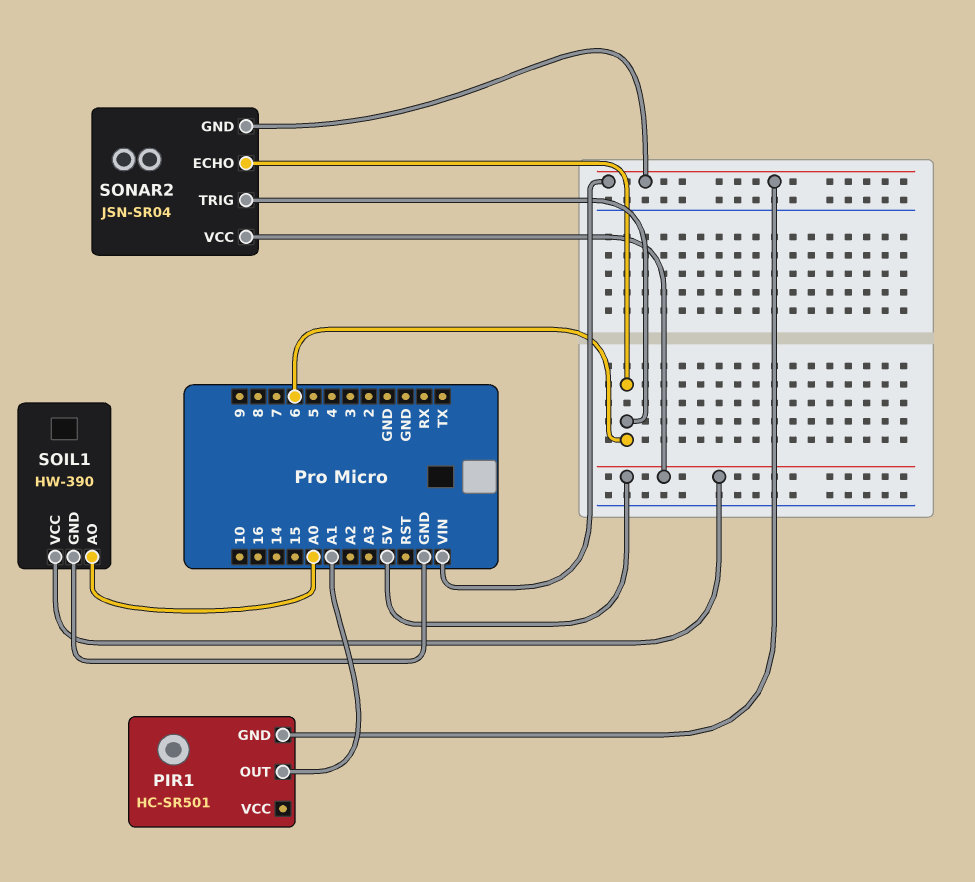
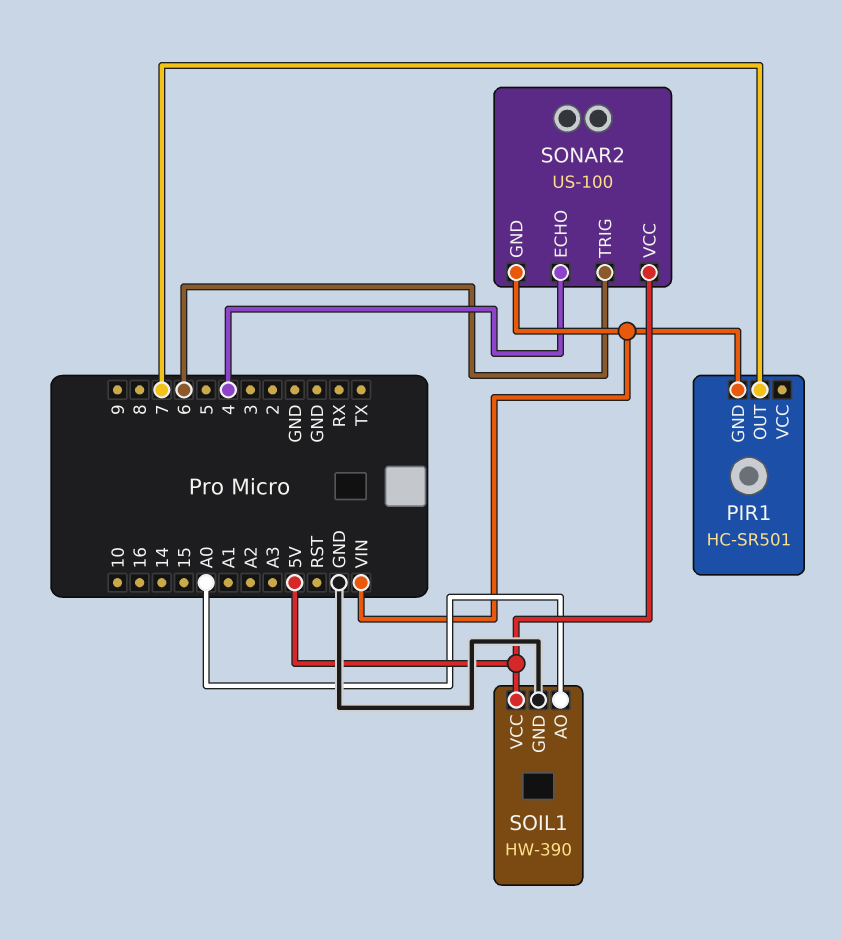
PIR1 pin OUT: A1 -> 7
SONAR2: JSN-SR04 -> US-100
SONAR2 pin ECHO: 6 -> 4

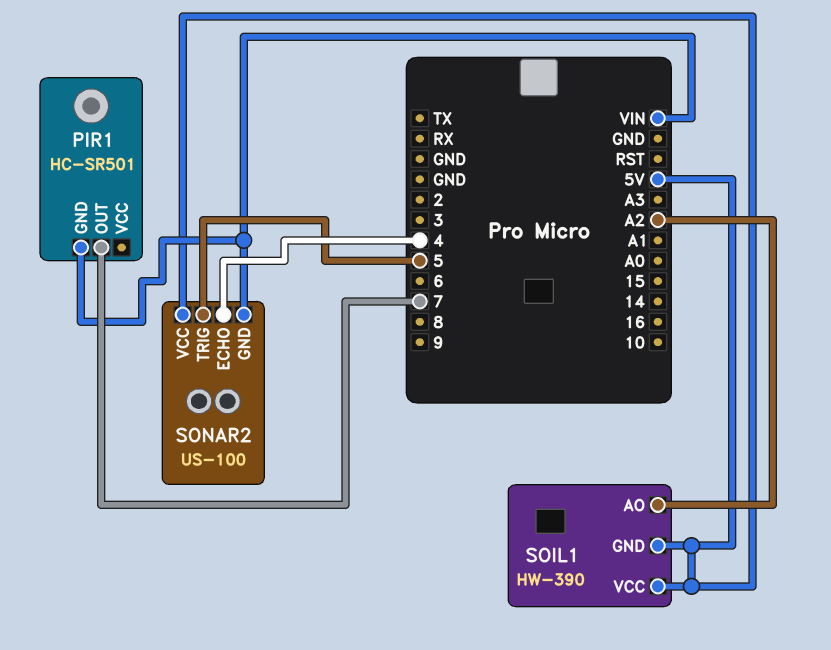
SOIL1 pin AO: A0 -> A2
SOIL1 pin GND: GND -> 5V
SONAR2 pin TRIG: 6 -> 5

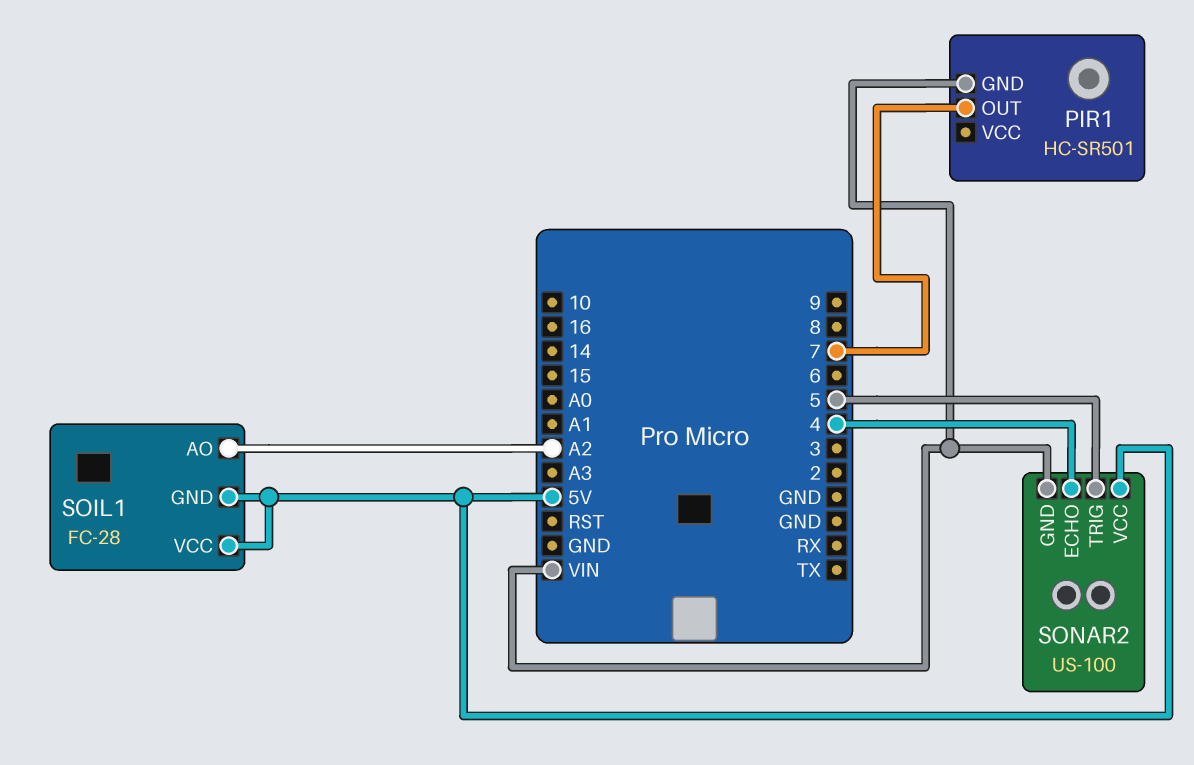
SOIL1: HW-390 -> FC-28

